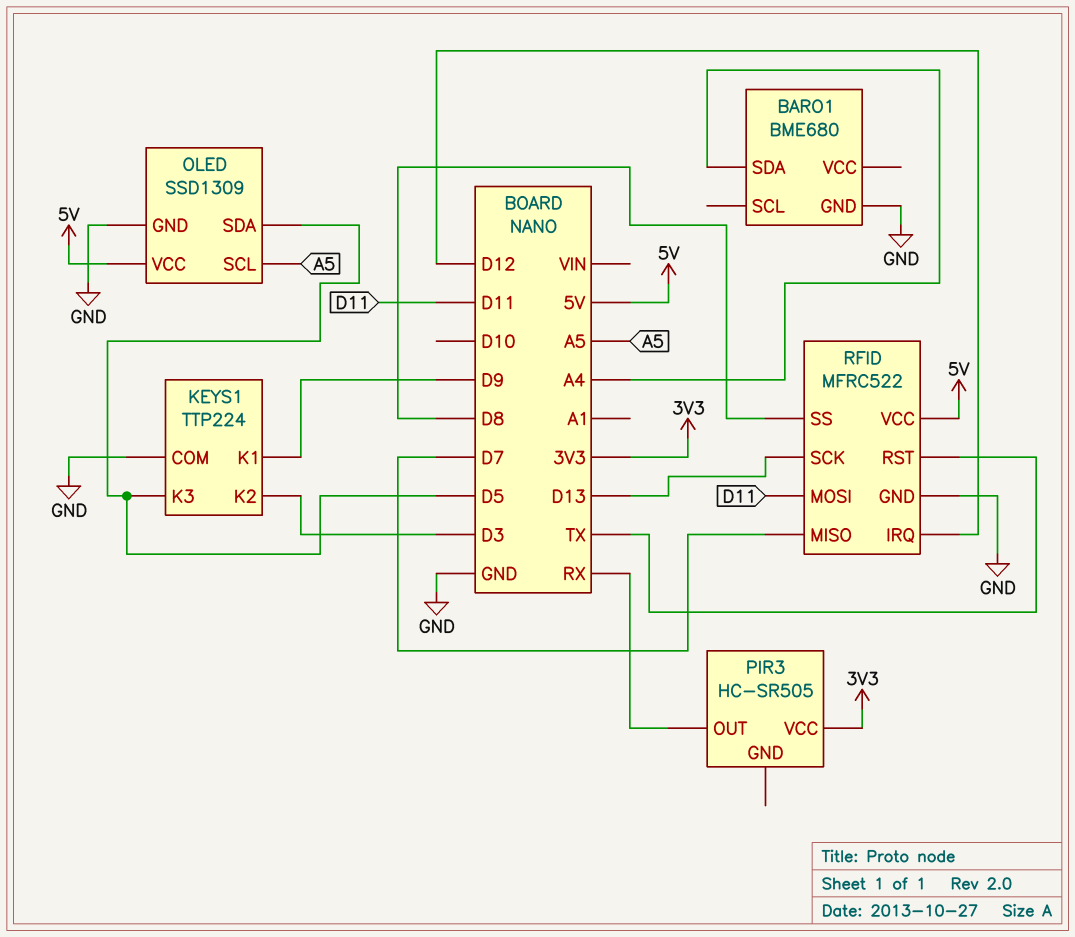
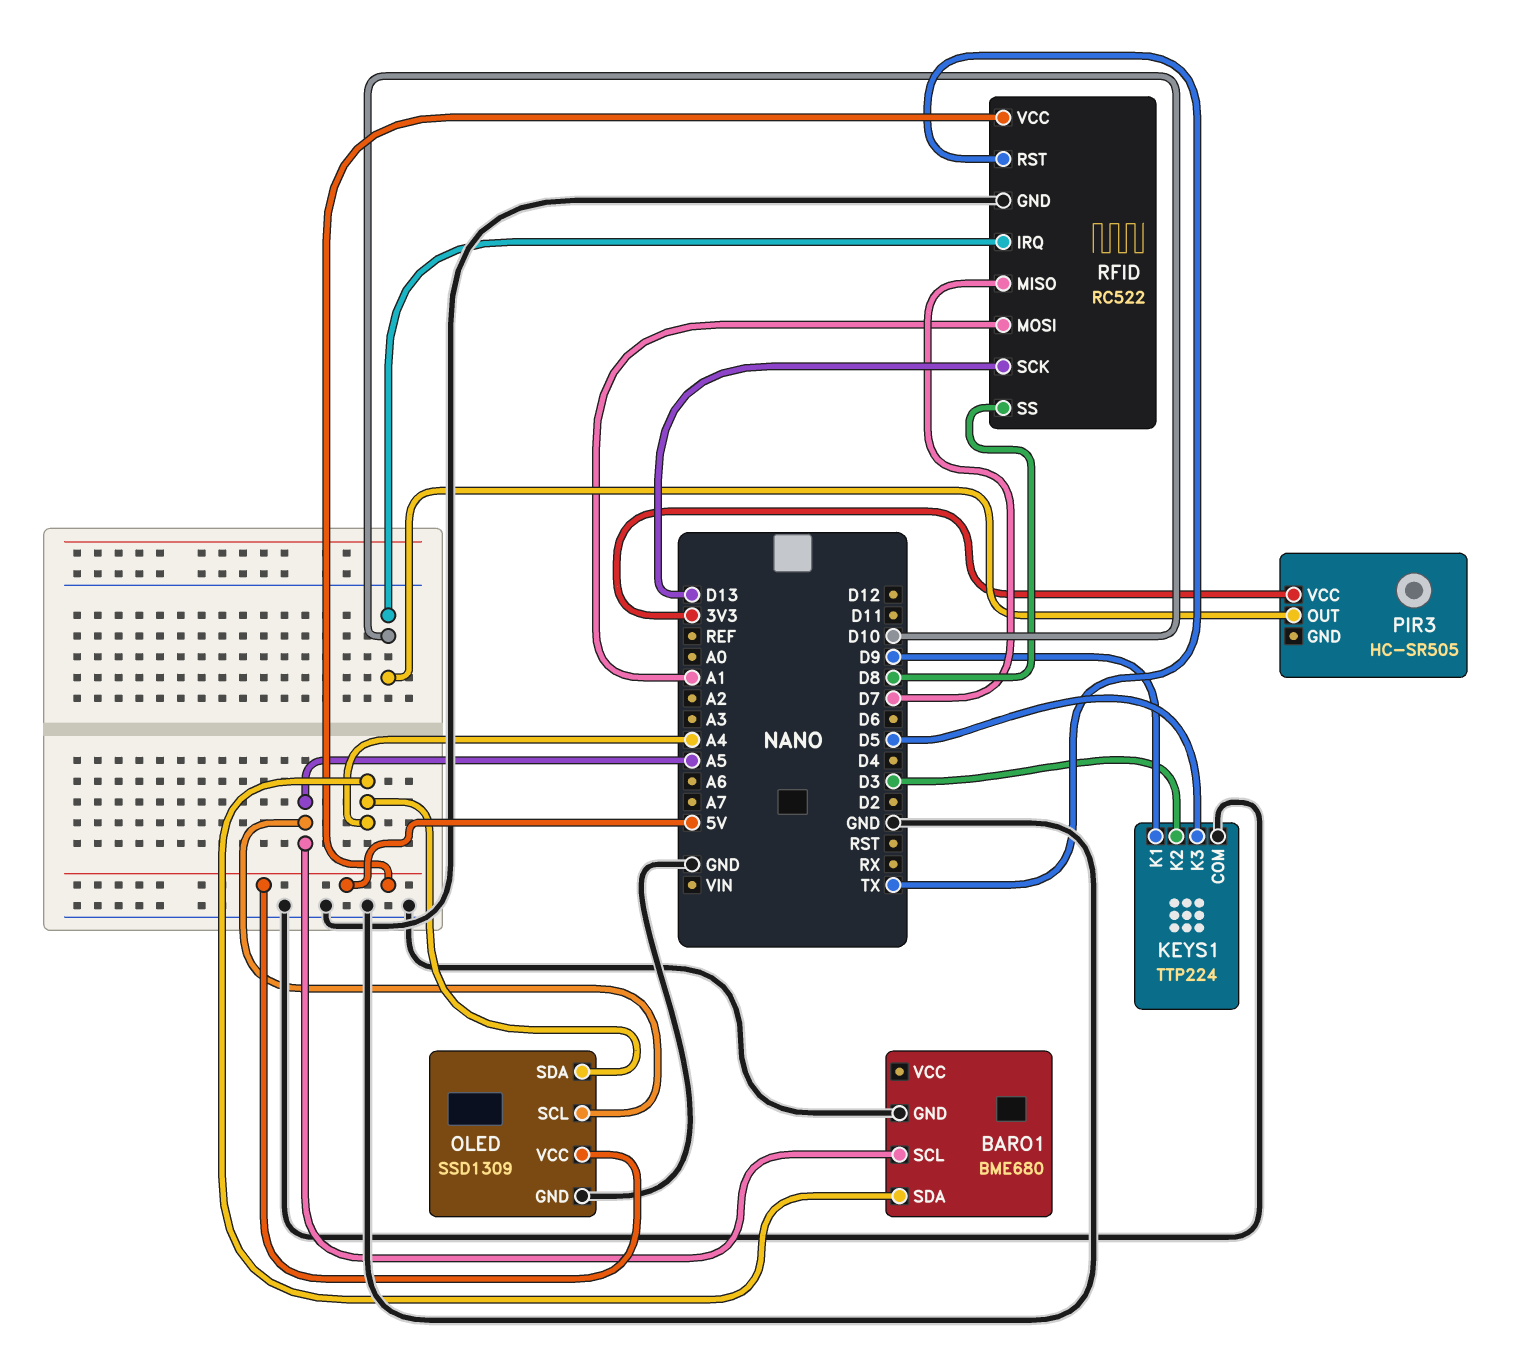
BARO1 pin SCL: none -> A5
OLED pin SDA: D5 -> A4
PIR3 pin OUT: RX -> D10
RFID: MFRC522 -> RC522
RFID pin IRQ: D12 -> D10
RFID pin MOSI: D11 -> A1

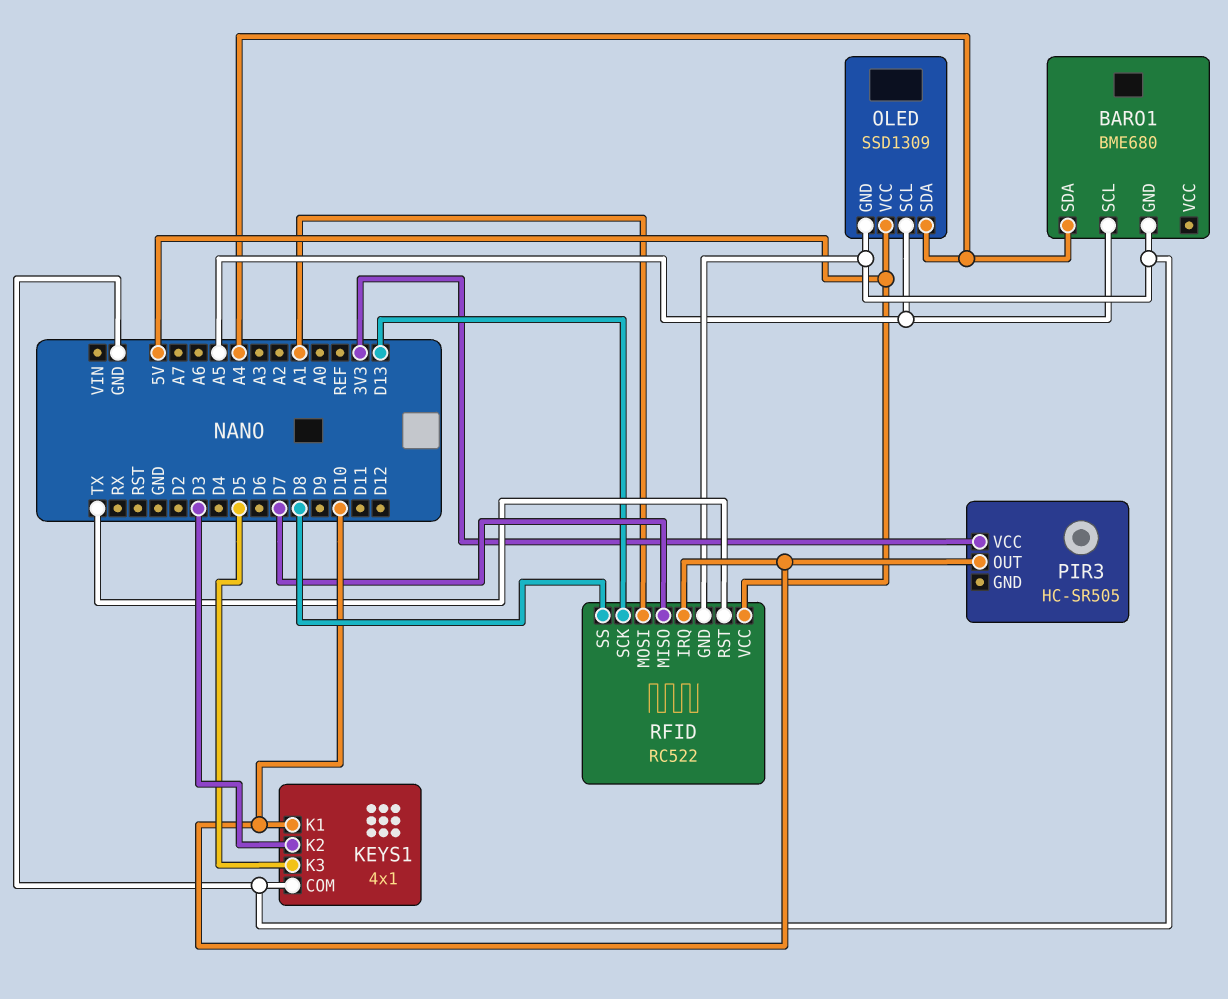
KEYS1: TTP224 -> 4x1
KEYS1 pin K1: D9 -> D10

